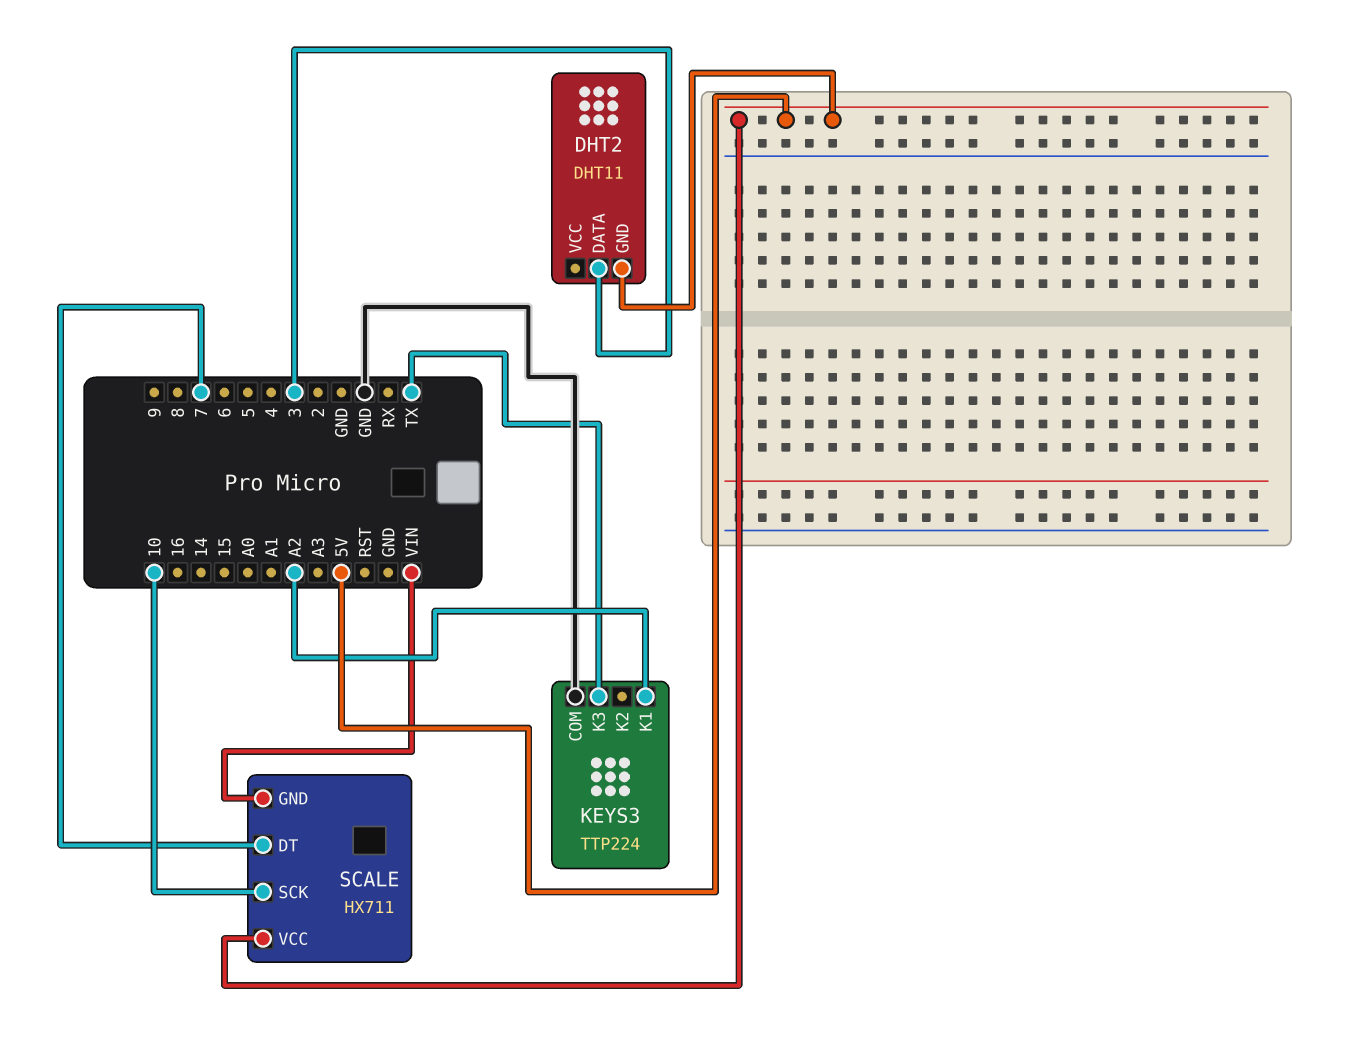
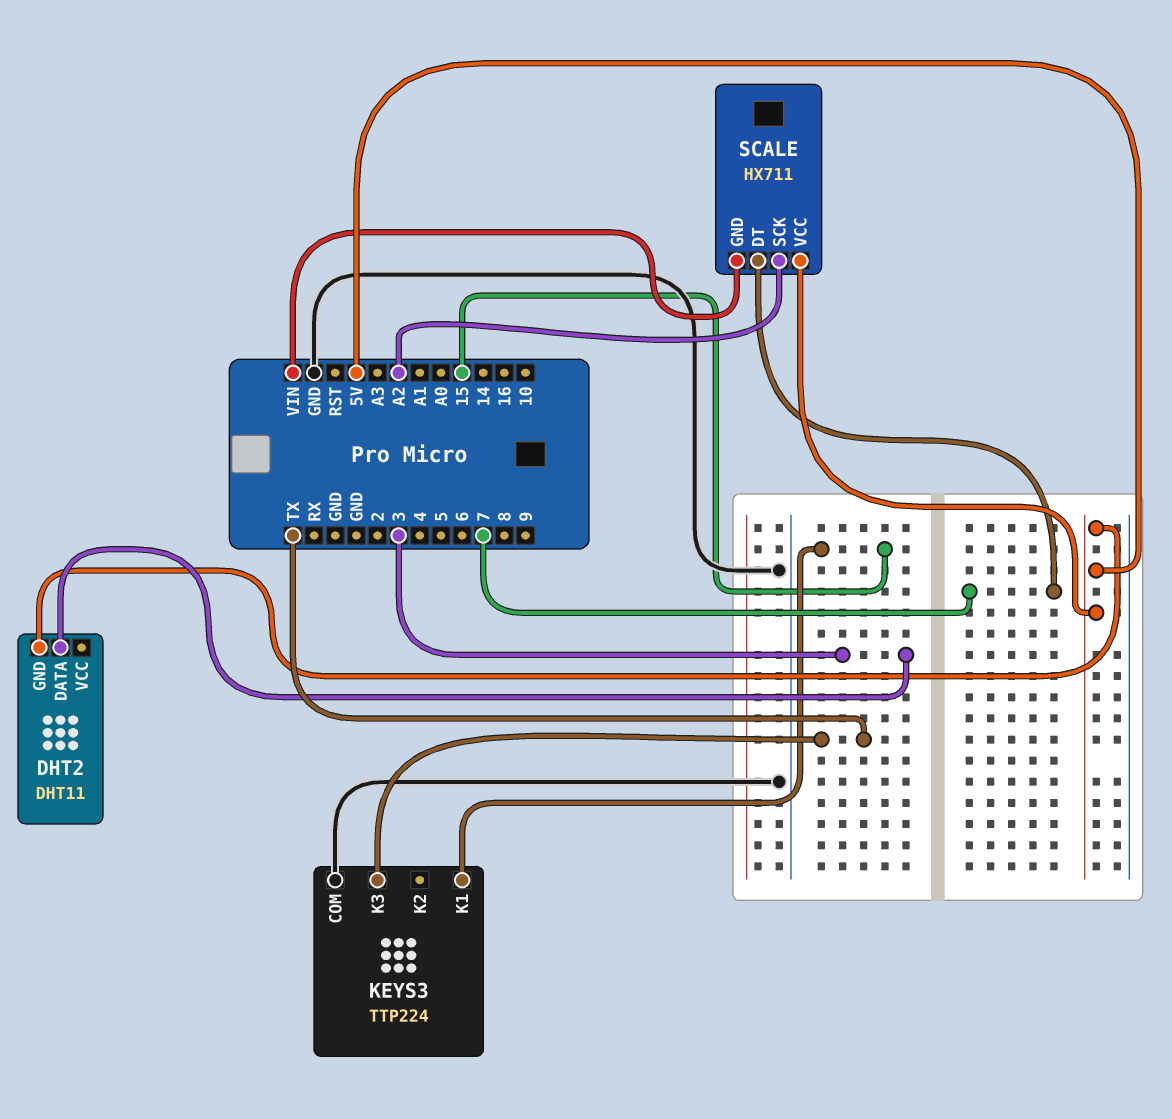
KEYS3 pin K1: A2 -> 15
SCALE pin SCK: 10 -> A2

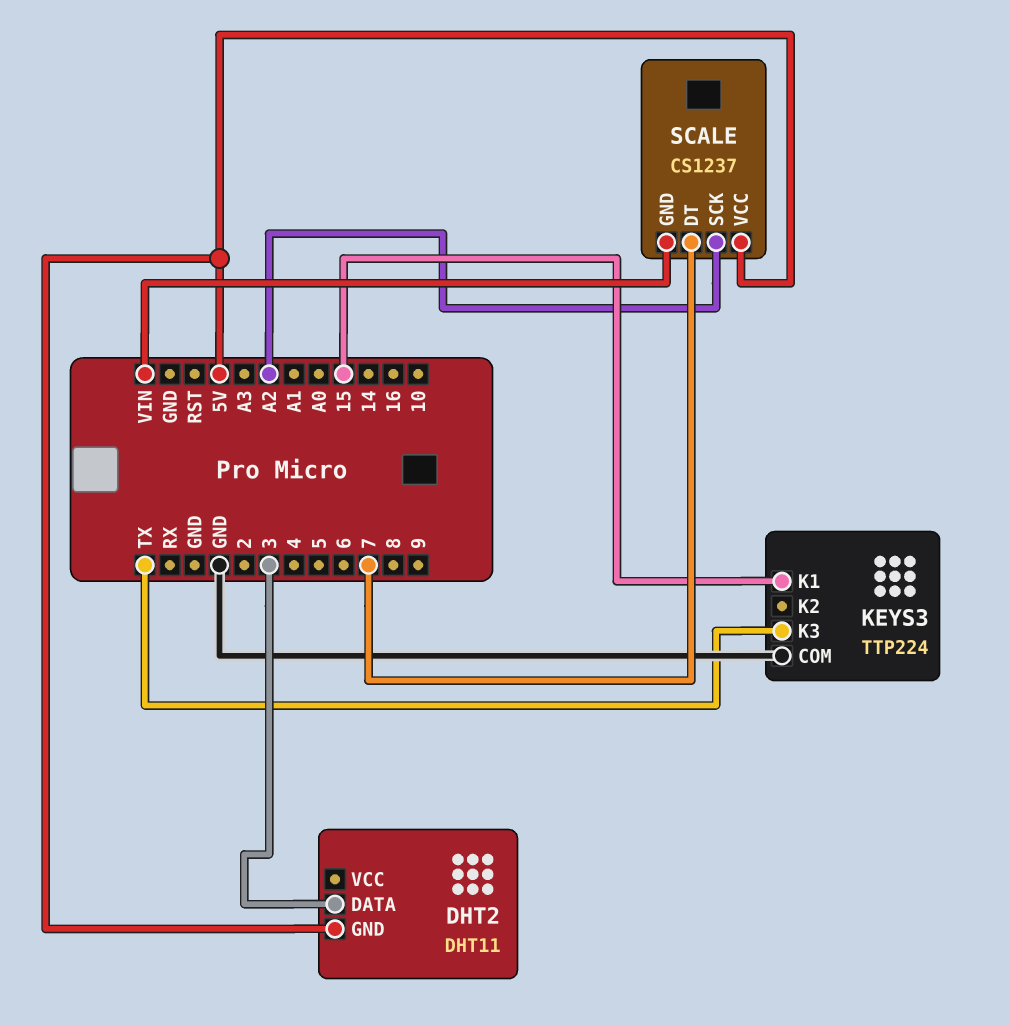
SCALE: HX711 -> CS1237

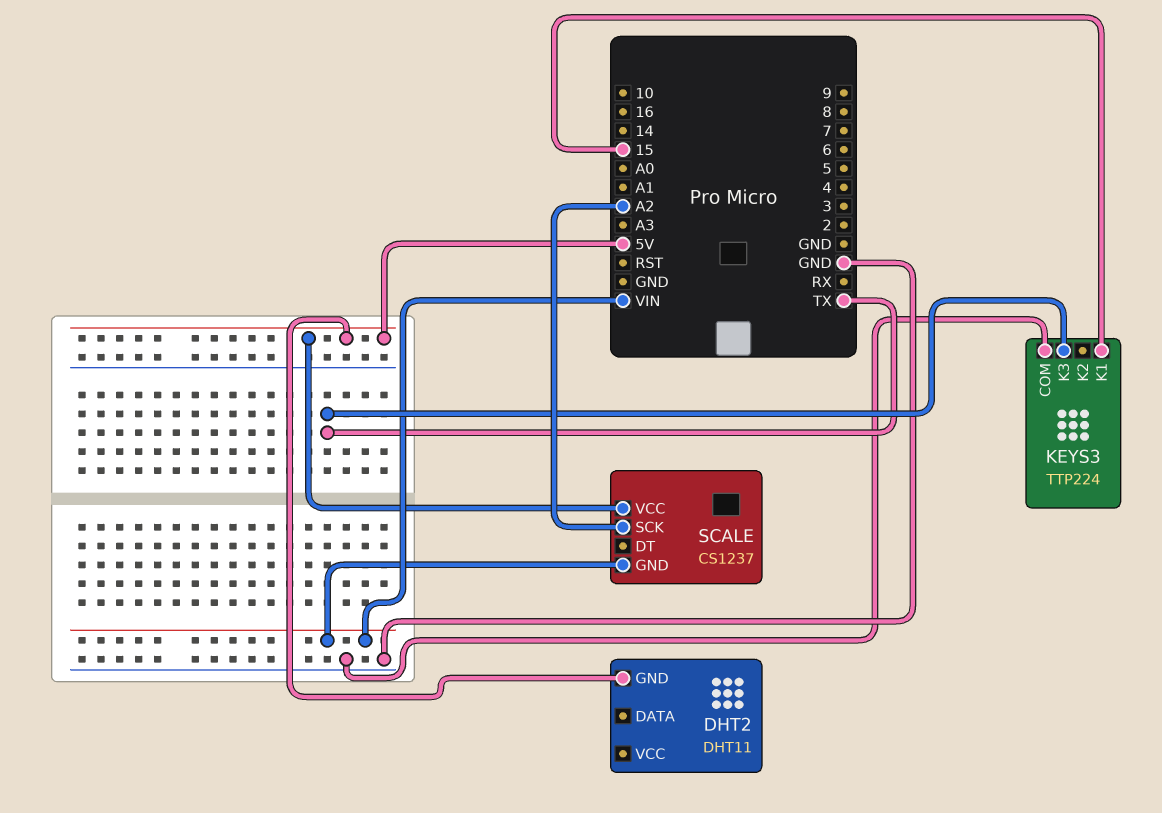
DHT2 pin DATA: 3 -> none
SCALE pin DT: 7 -> none

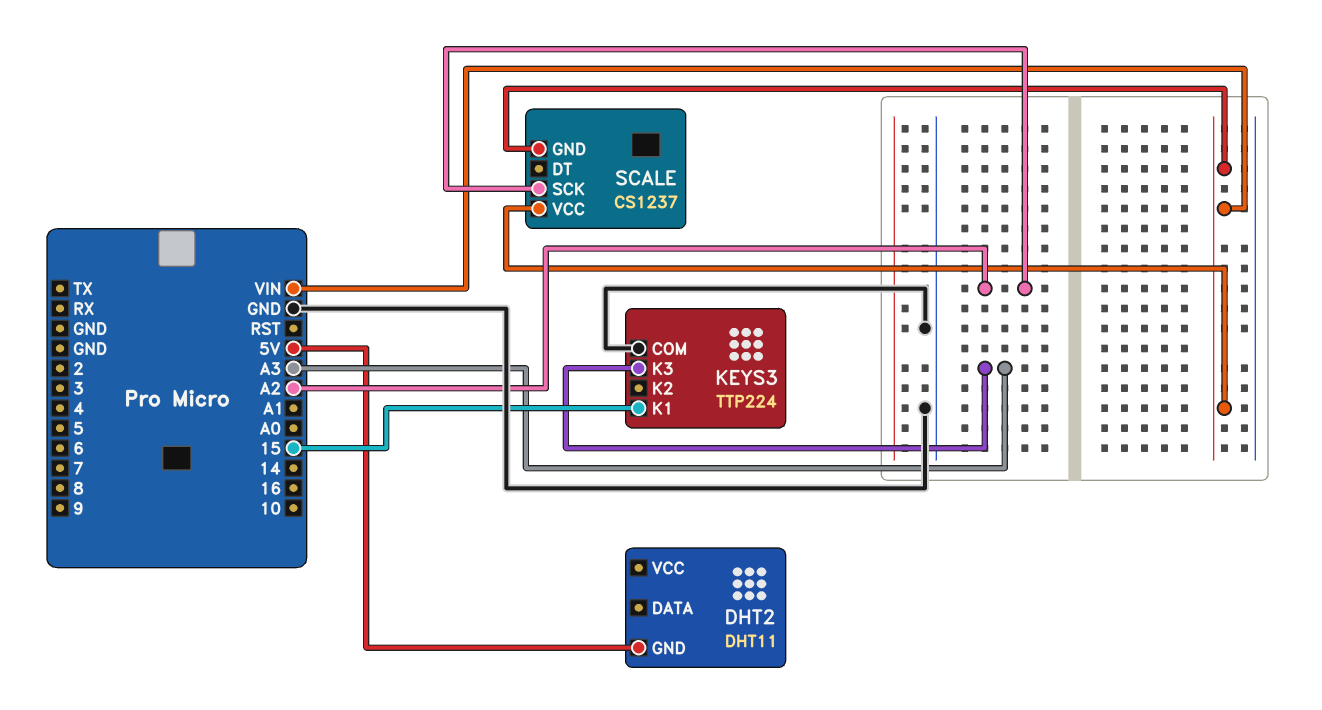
KEYS3 pin K3: TX -> A3
SCALE pin VCC: 5V -> VIN

